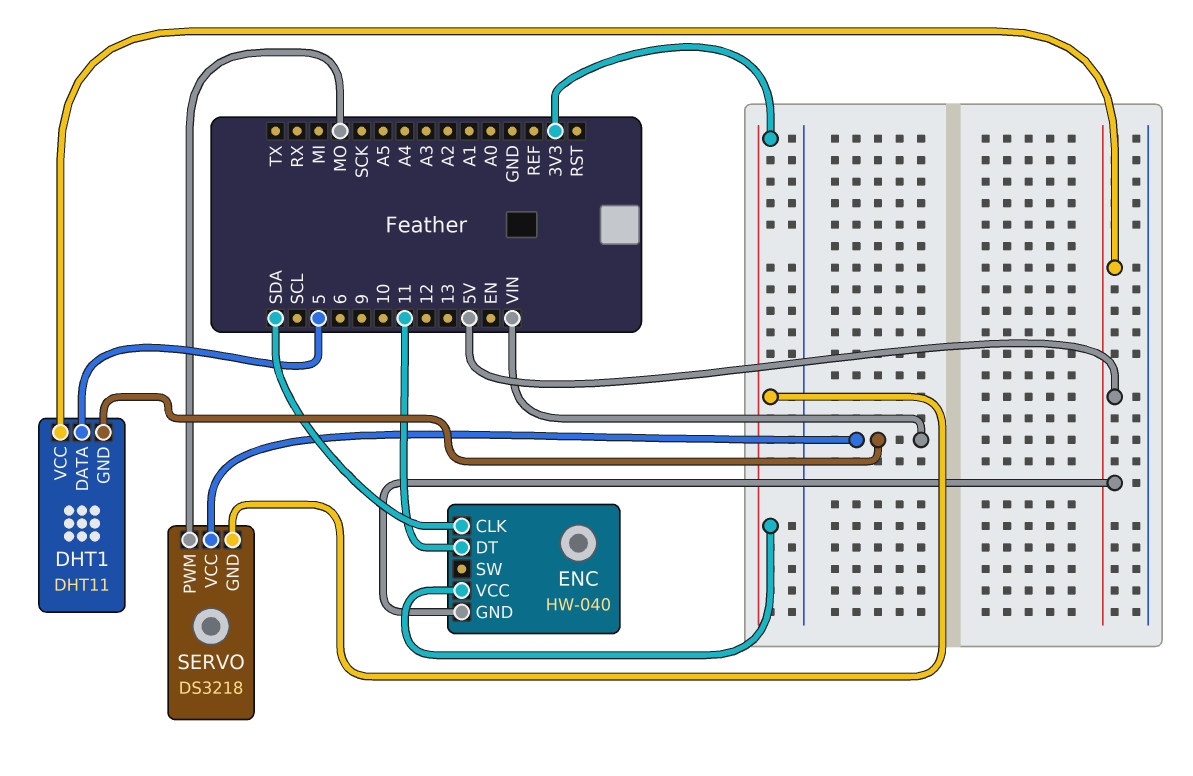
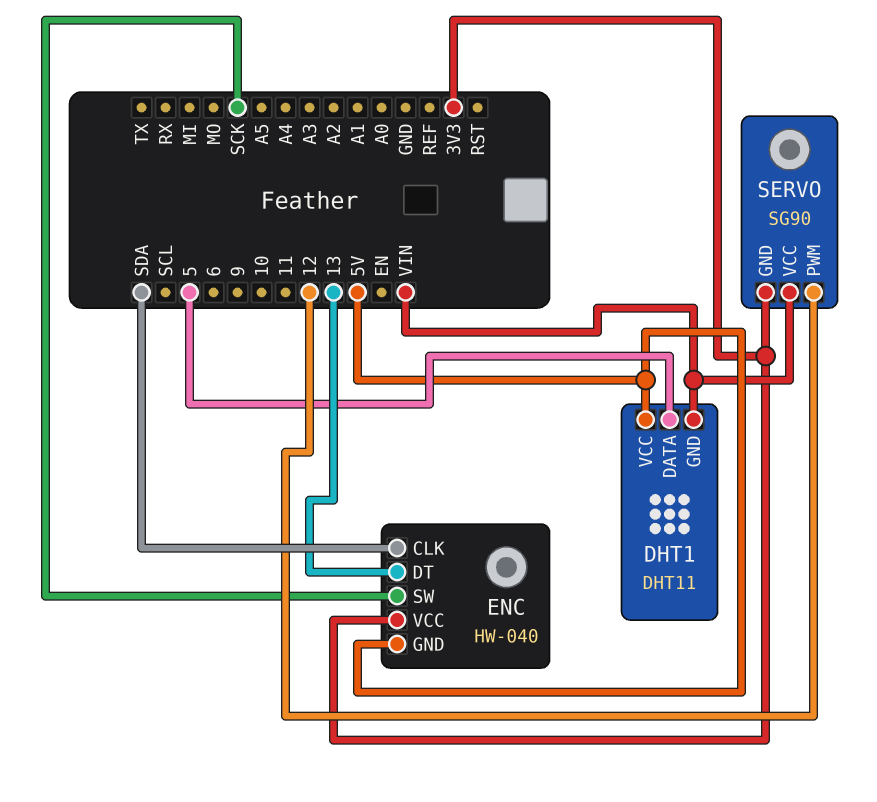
ENC pin DT: 11 -> 13
ENC pin SW: none -> SCK
SERVO: DS3218 -> SG90
SERVO pin PWM: MO -> 12

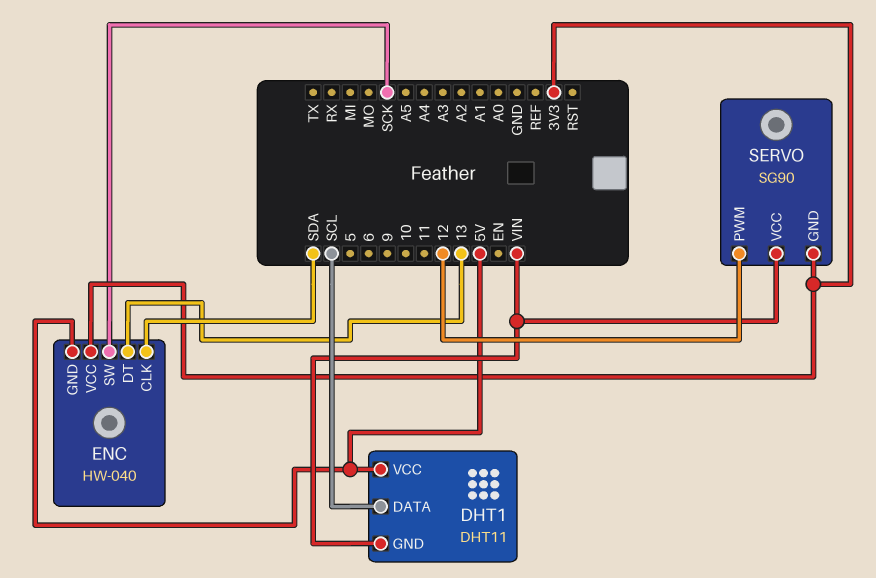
DHT1 pin DATA: 5 -> SCL

